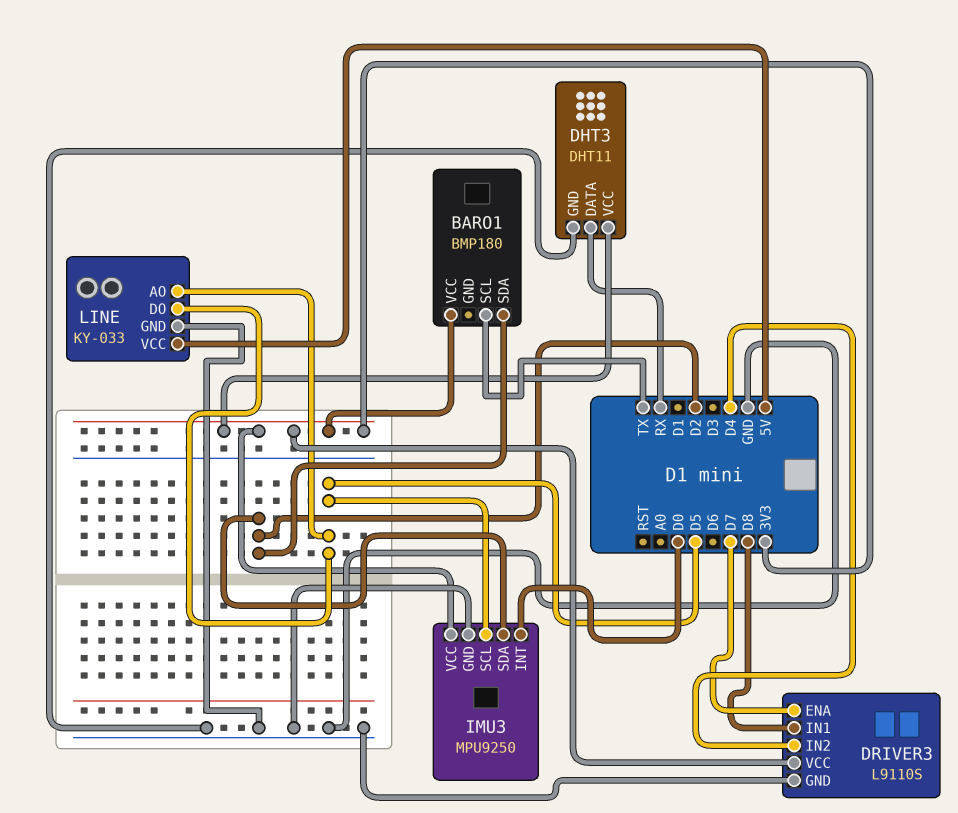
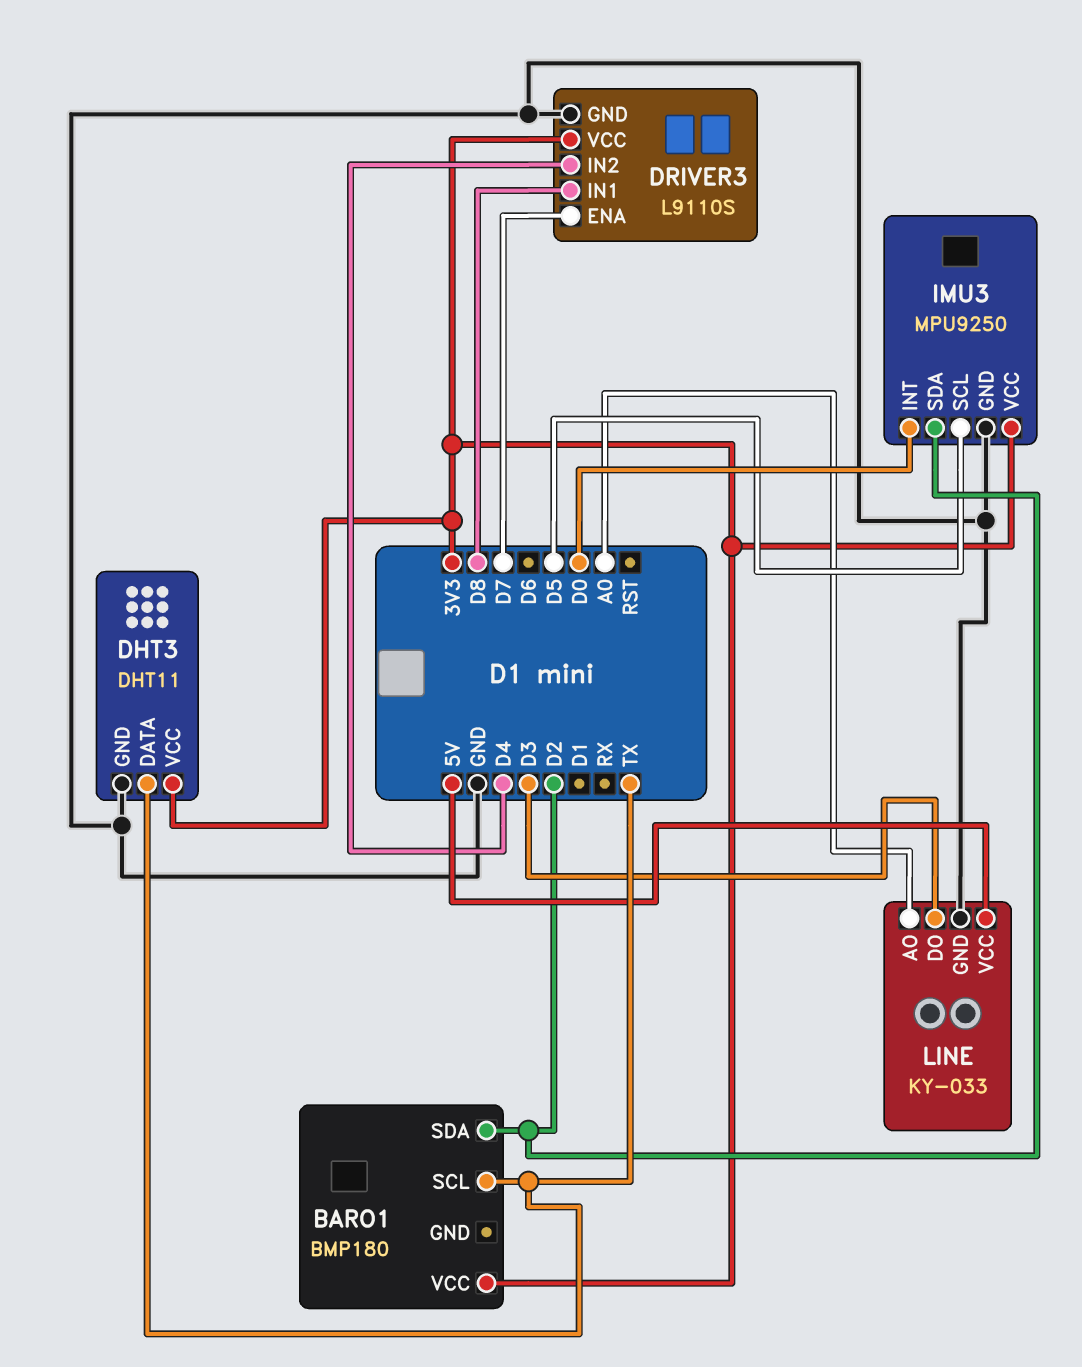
DHT3 pin DATA: RX -> TX
LINE pin AO: D5 -> A0
LINE pin DO: D5 -> D3

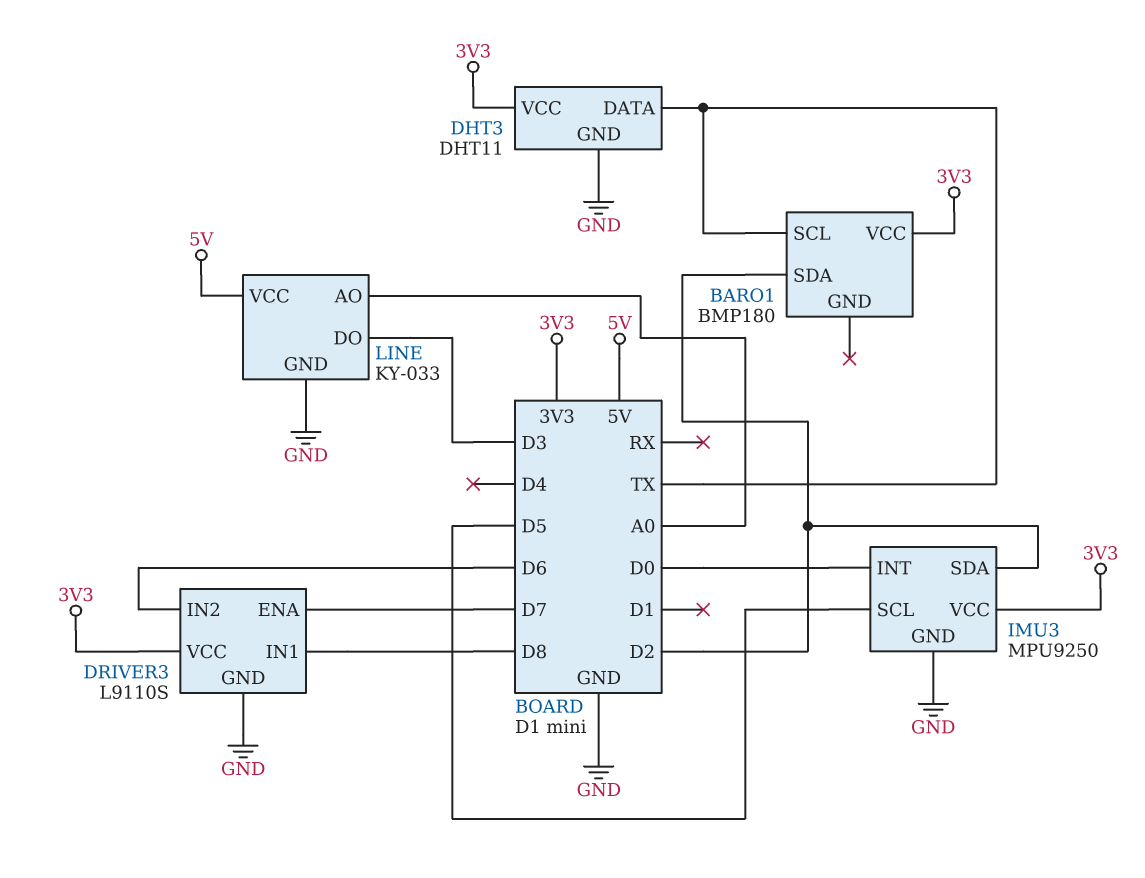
DRIVER3 pin IN2: D4 -> D6

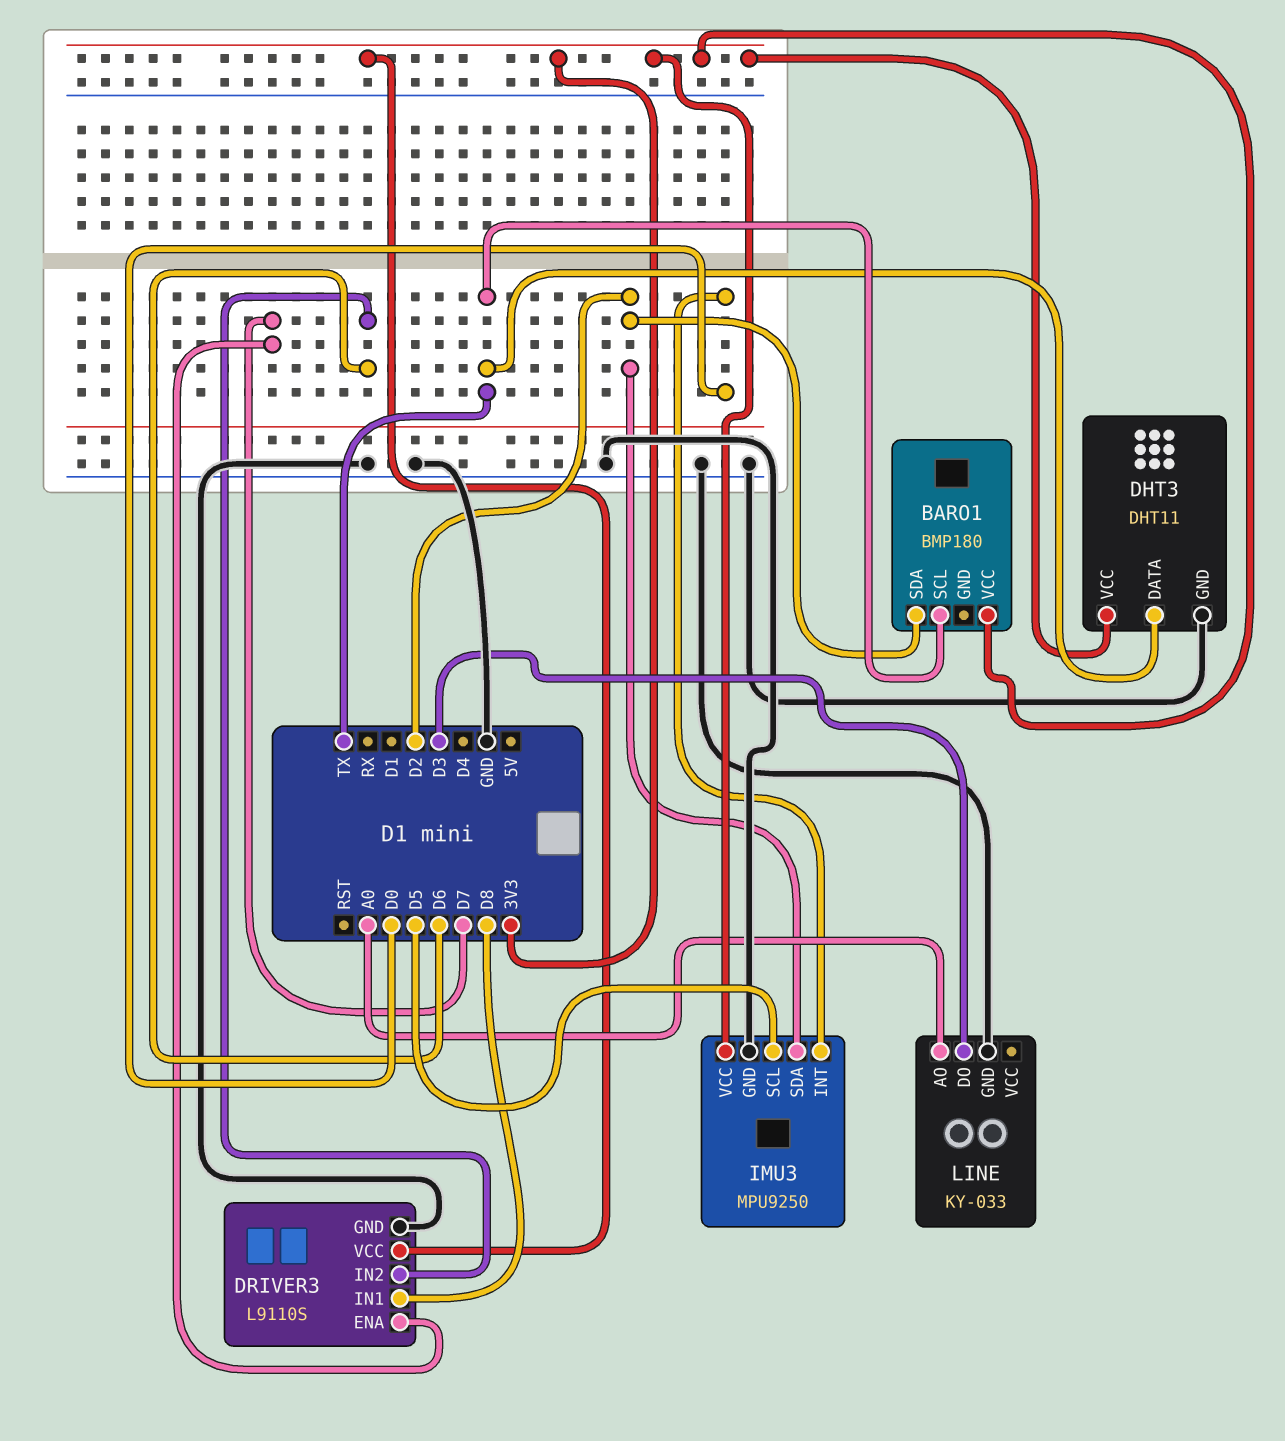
LINE pin VCC: 5V -> none

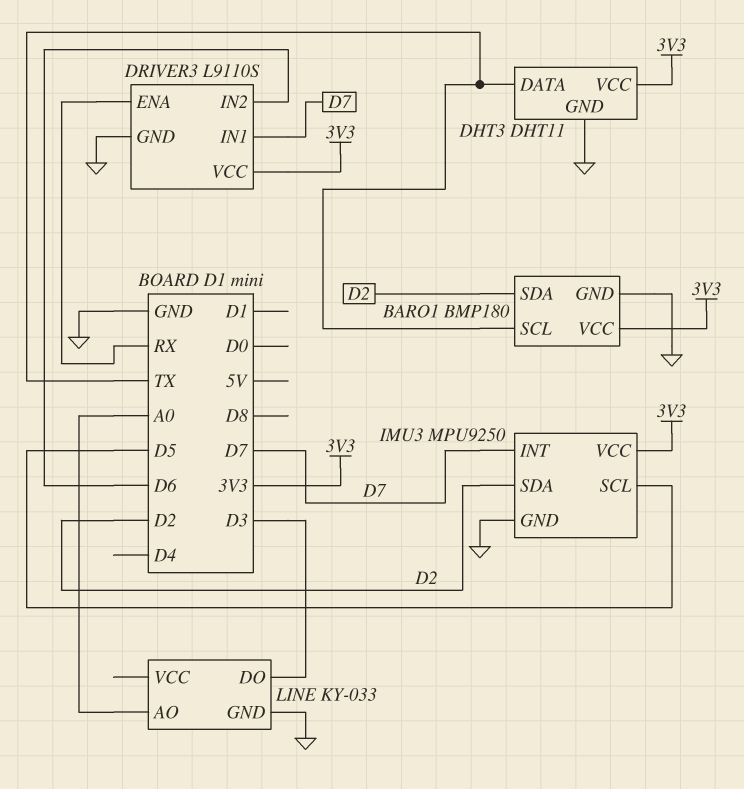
BARO1 pin GND: none -> GND
DRIVER3 pin ENA: D7 -> RX
DRIVER3 pin IN1: D8 -> D7
IMU3 pin INT: D0 -> D7

